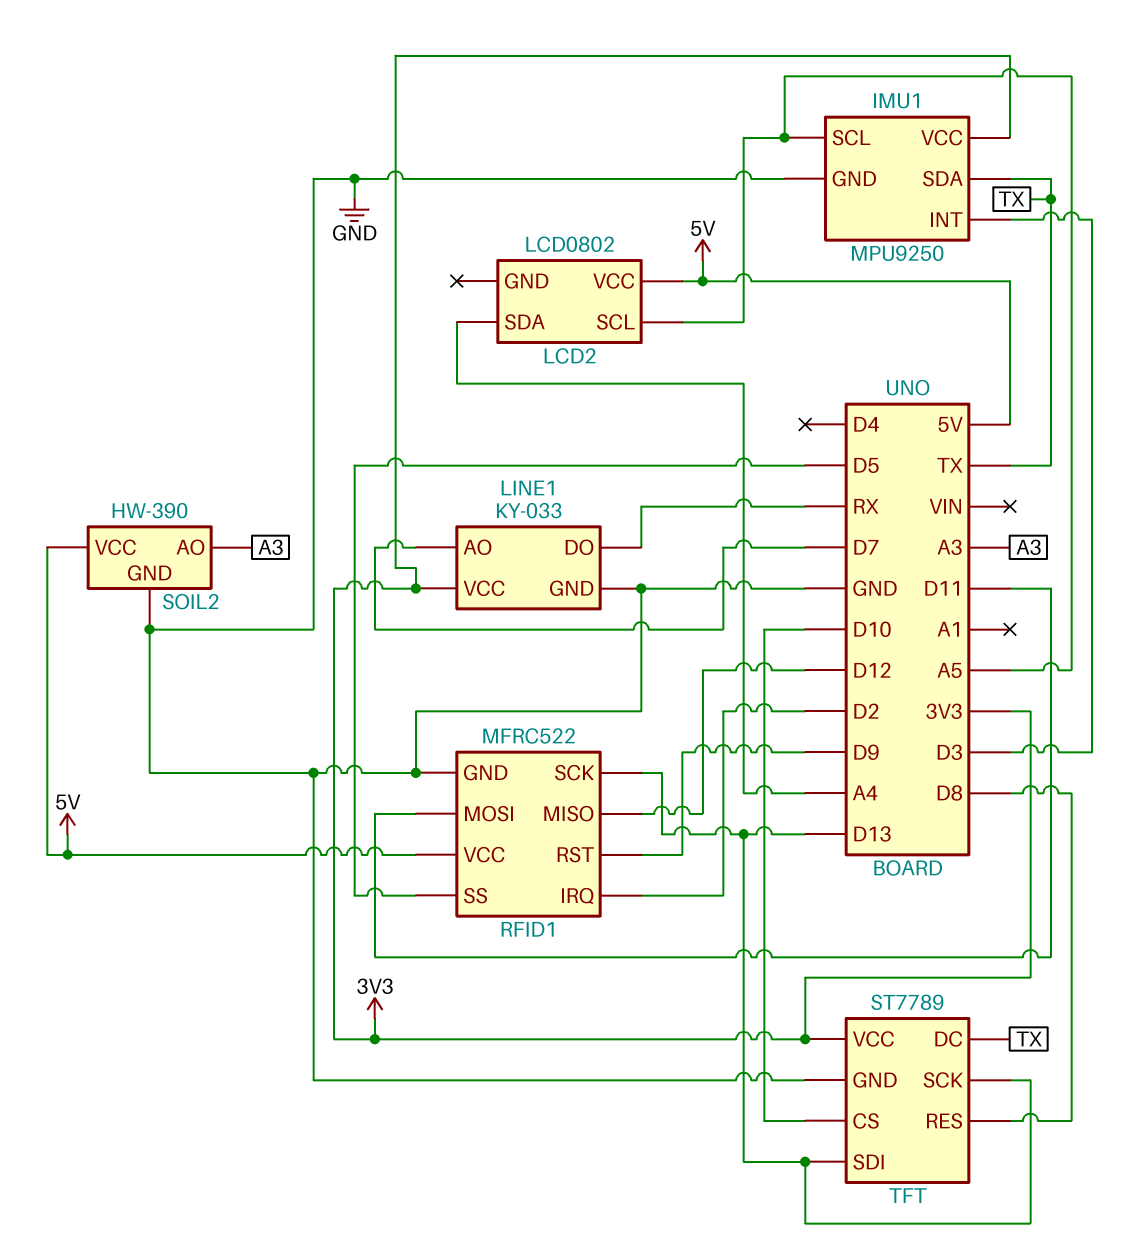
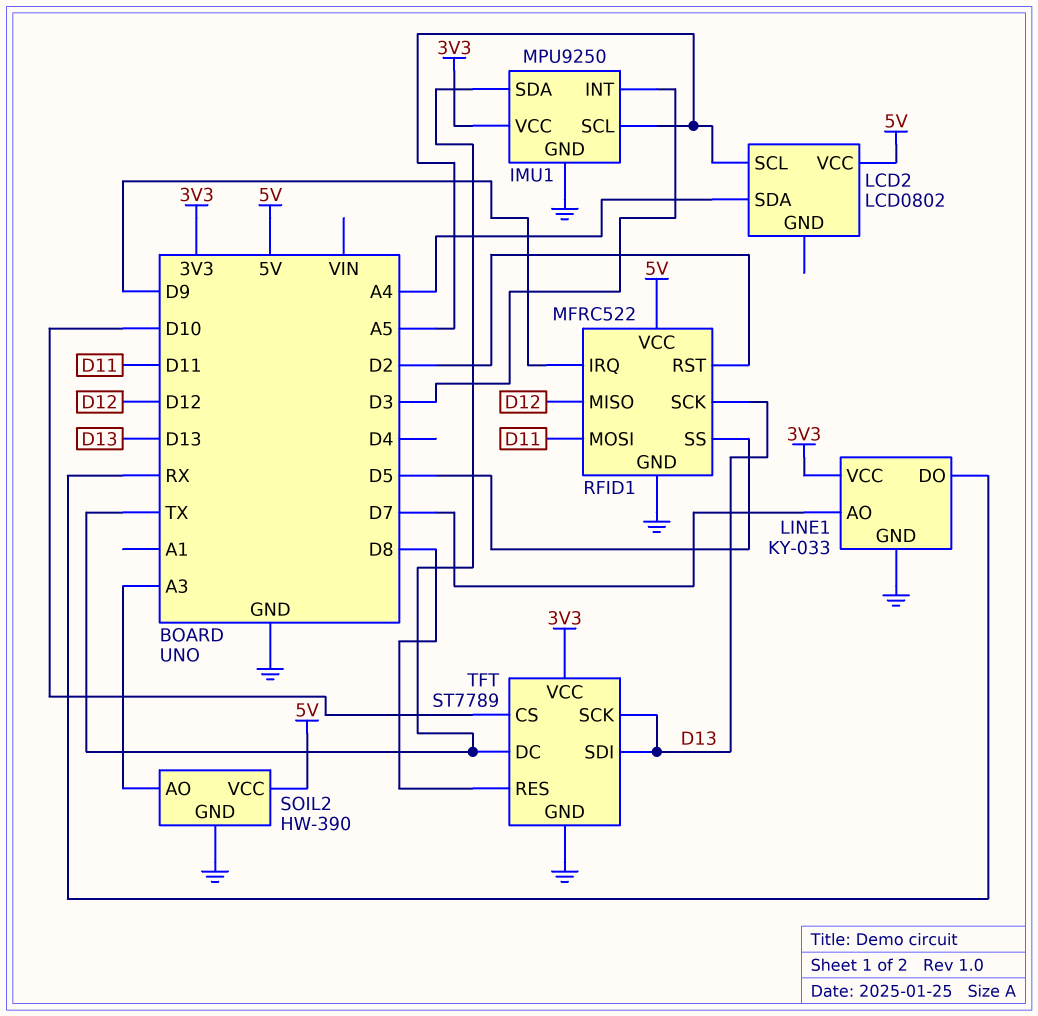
RFID1 pin IRQ: D2 -> D9
RFID1 pin RST: D9 -> D2

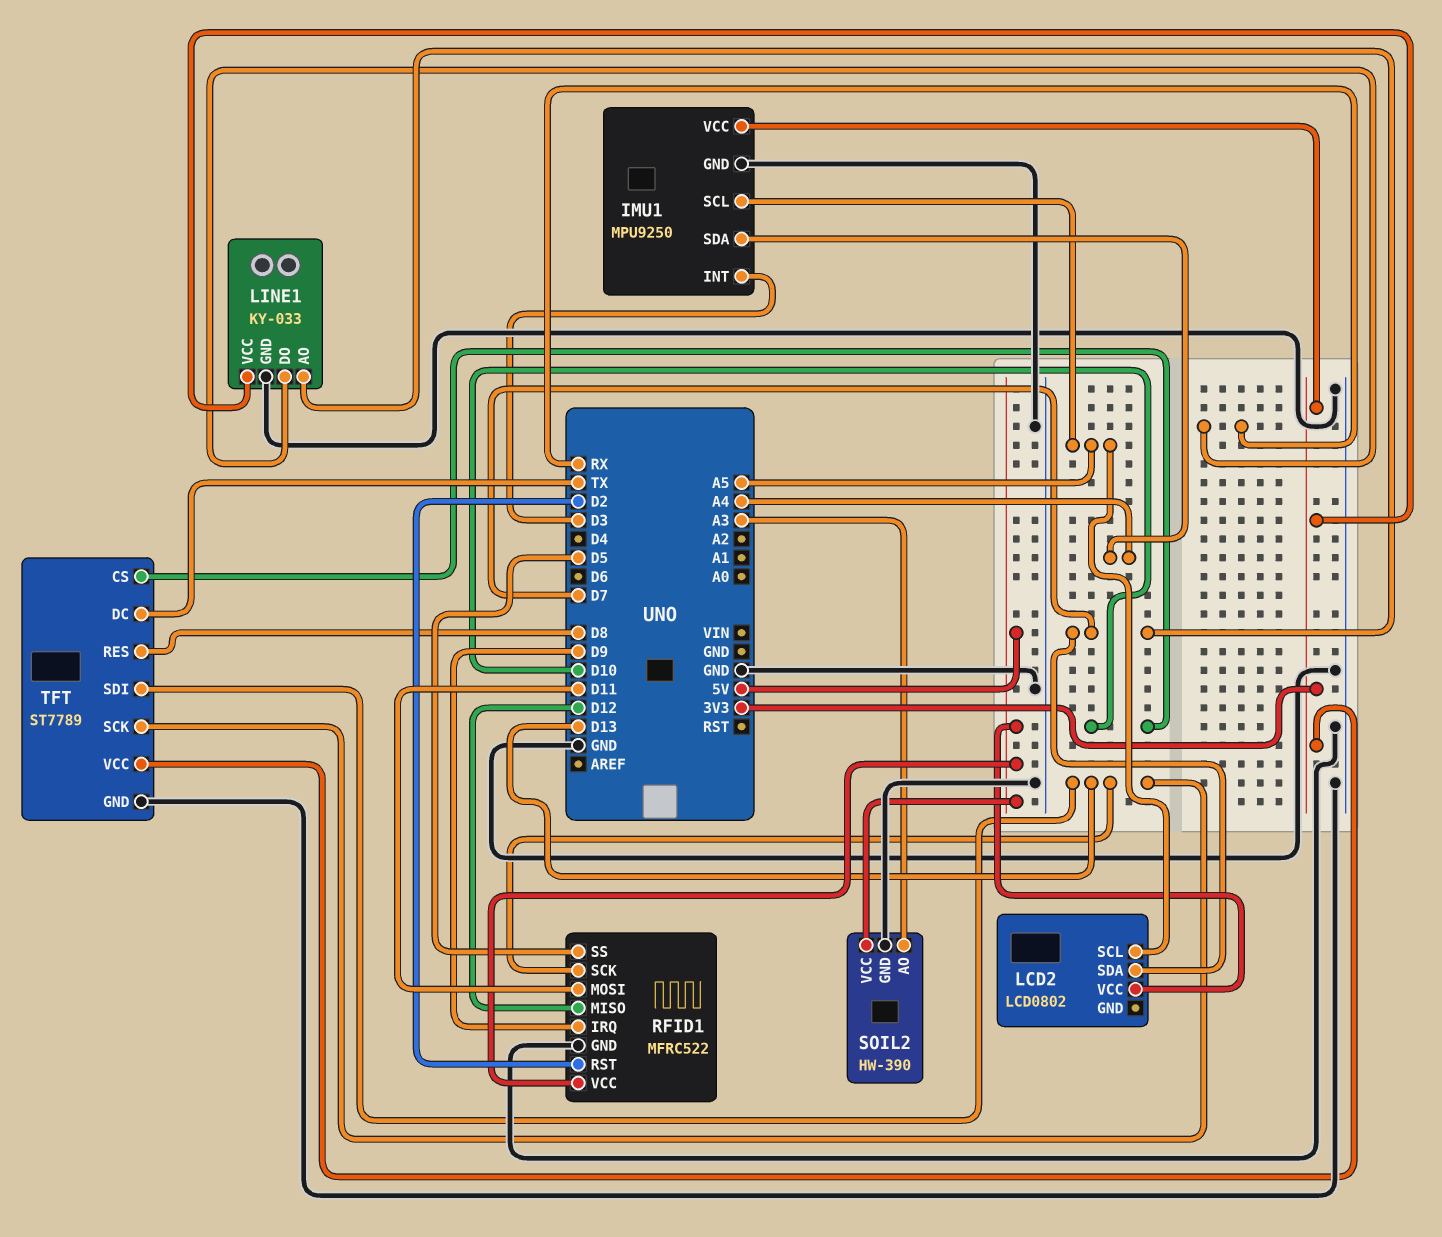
IMU1 pin SDA: TX -> A4
LCD2 pin SDA: A4 -> D7

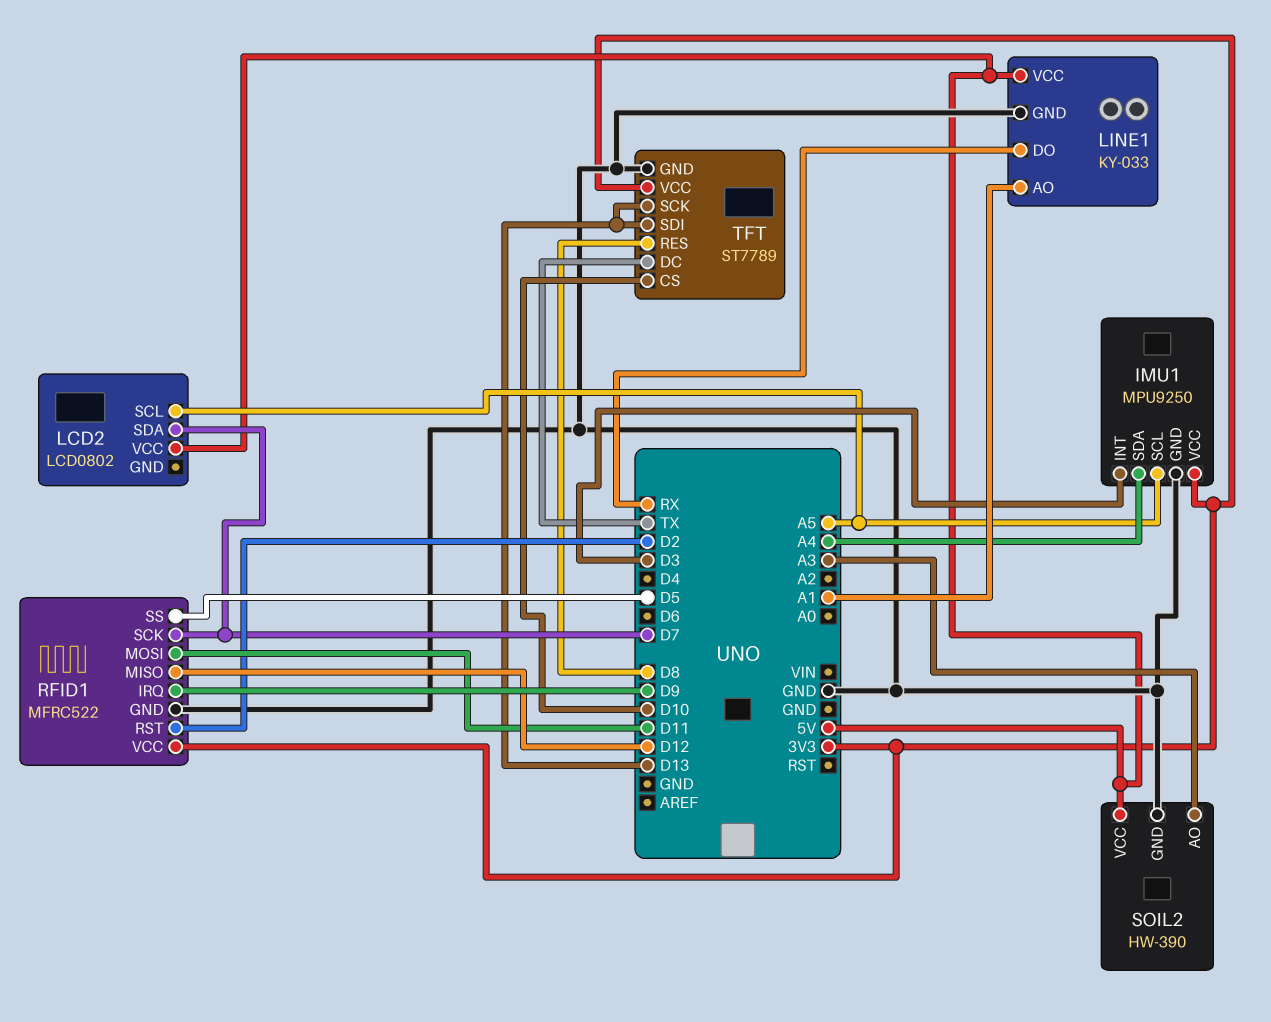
LINE1 pin AO: D7 -> A1
LINE1 pin VCC: 3V3 -> 5V
RFID1 pin SCK: D13 -> D7
RFID1 pin VCC: 5V -> 3V3

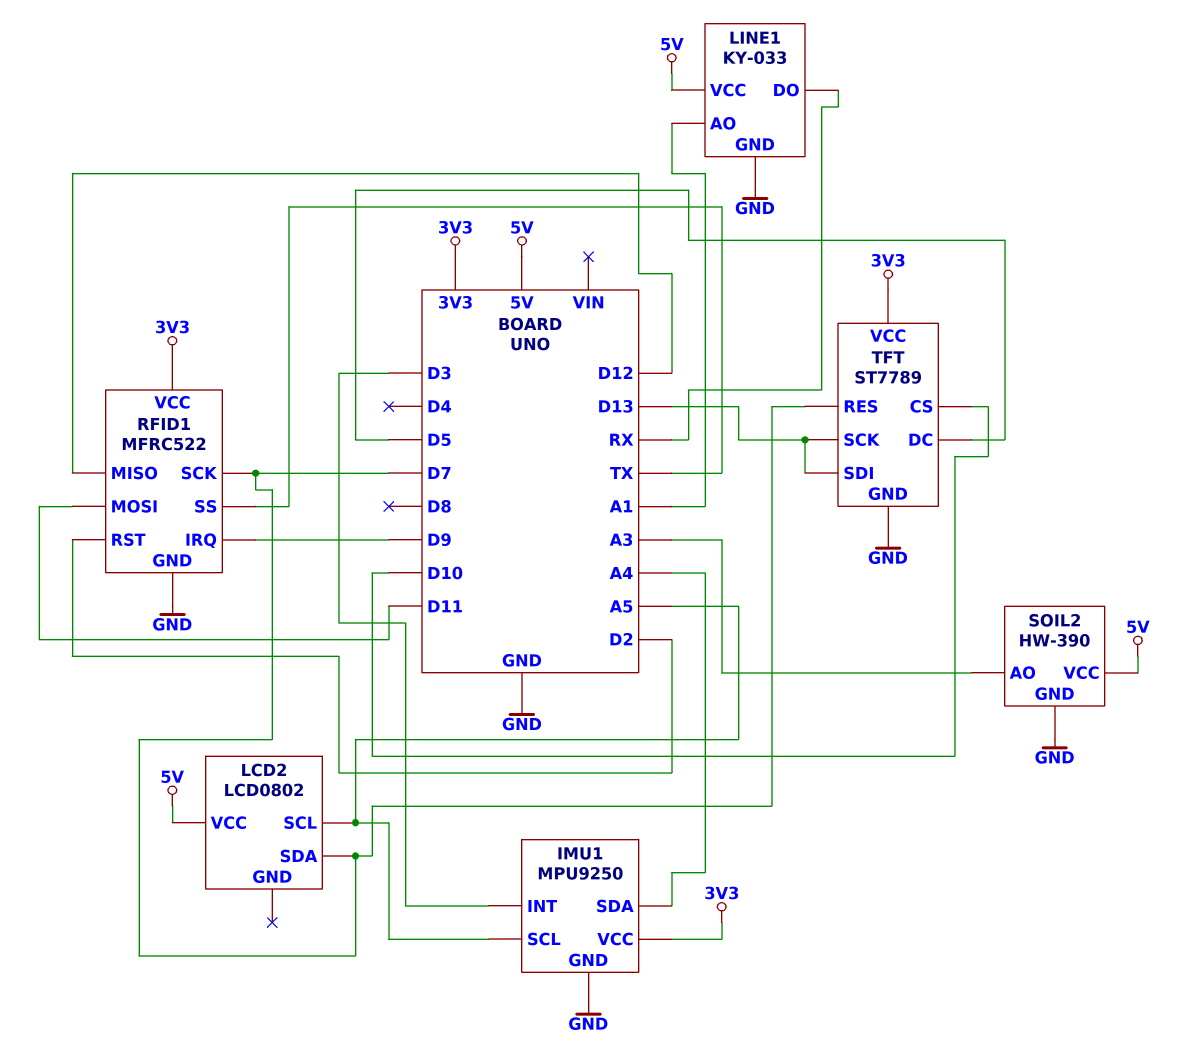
RFID1 pin SS: D5 -> TX
TFT pin DC: TX -> D5
TFT pin RES: D8 -> D7

